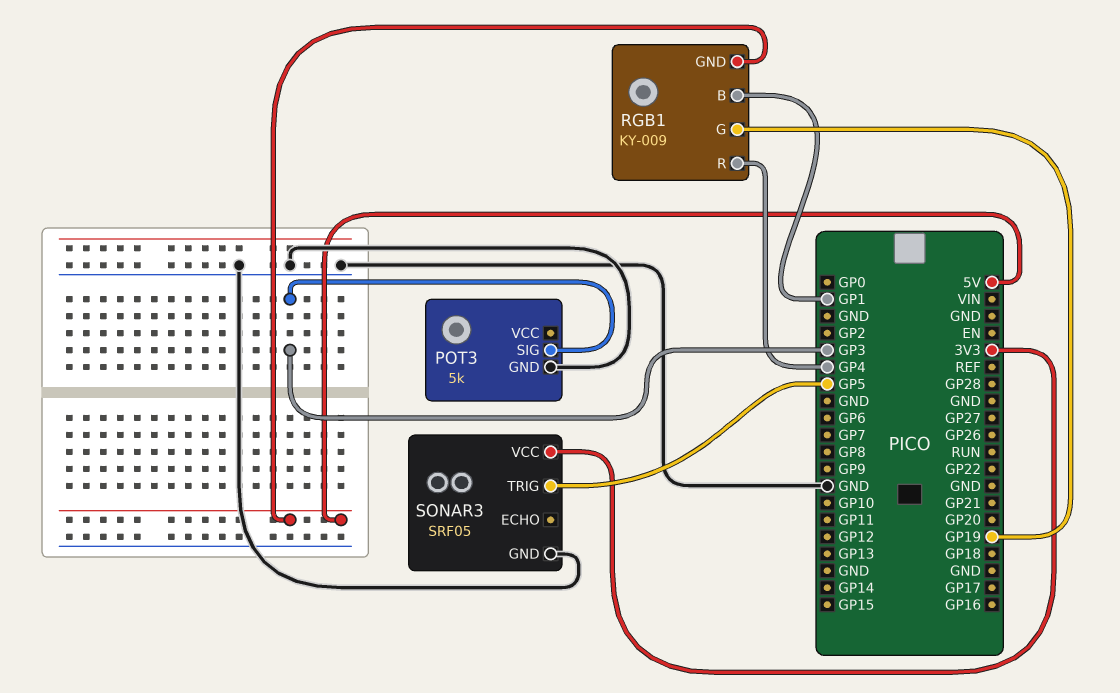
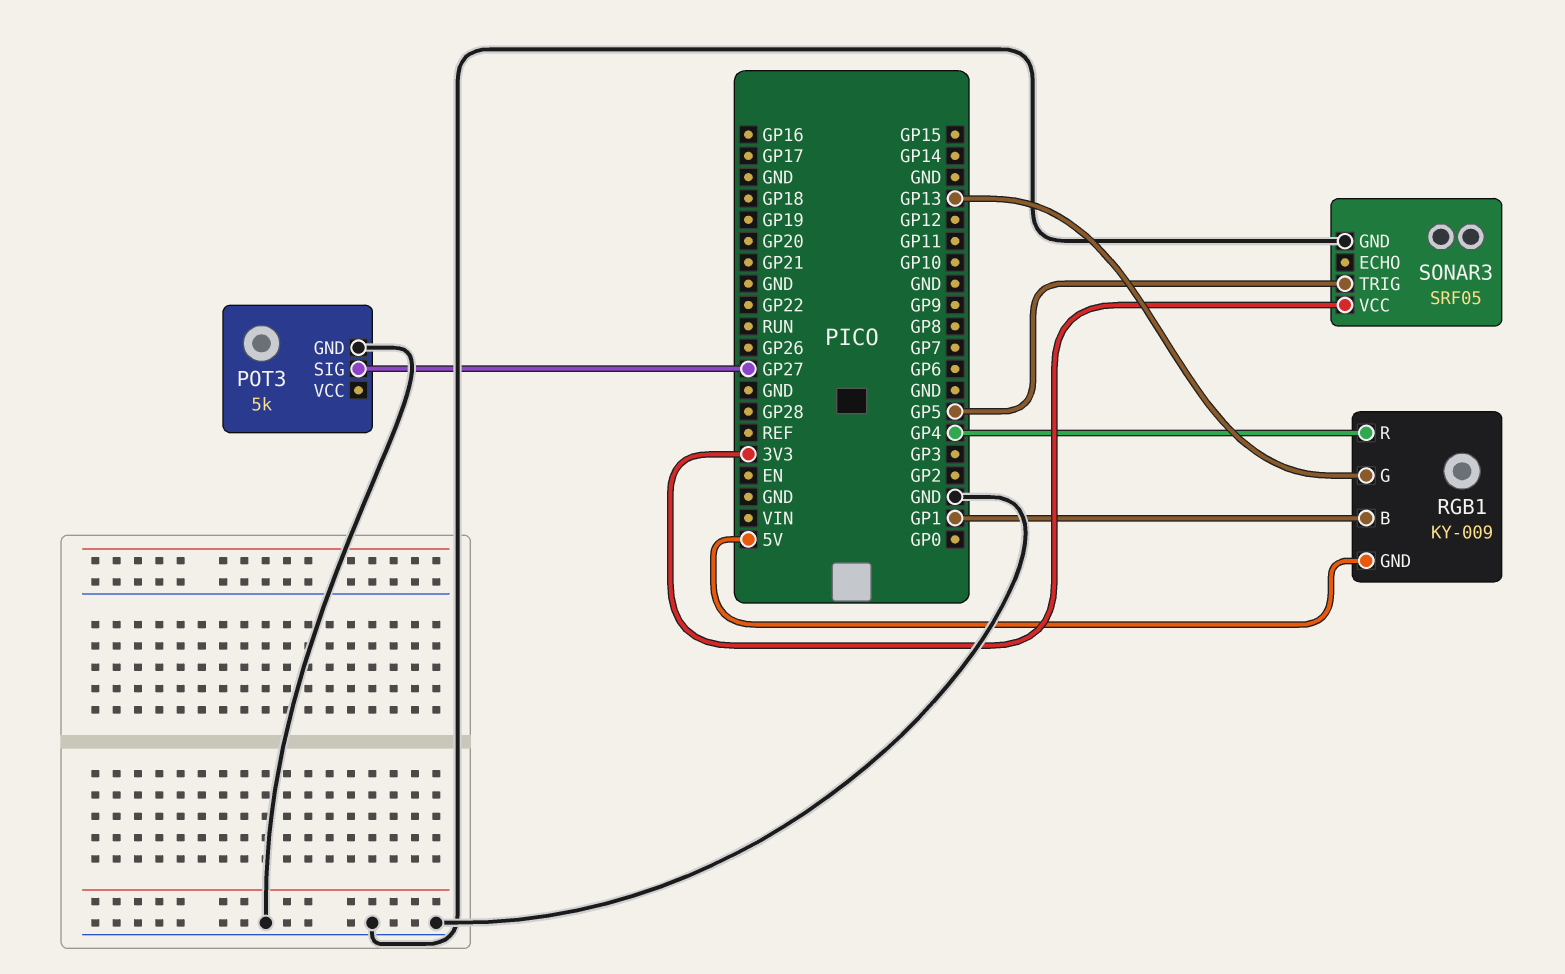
POT3 pin SIG: GP3 -> GP27
RGB1 pin G: GP19 -> GP13

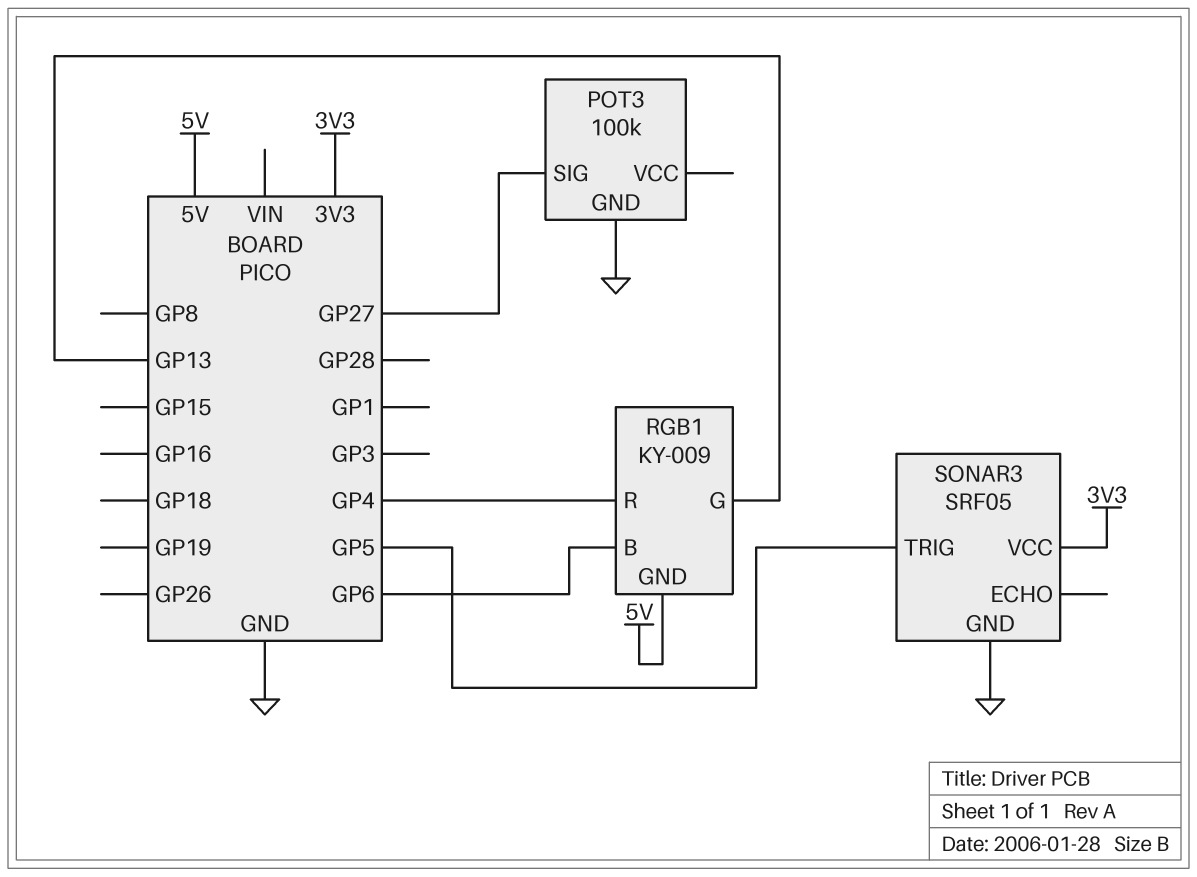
POT3: 5k -> 100k
RGB1 pin B: GP1 -> GP6

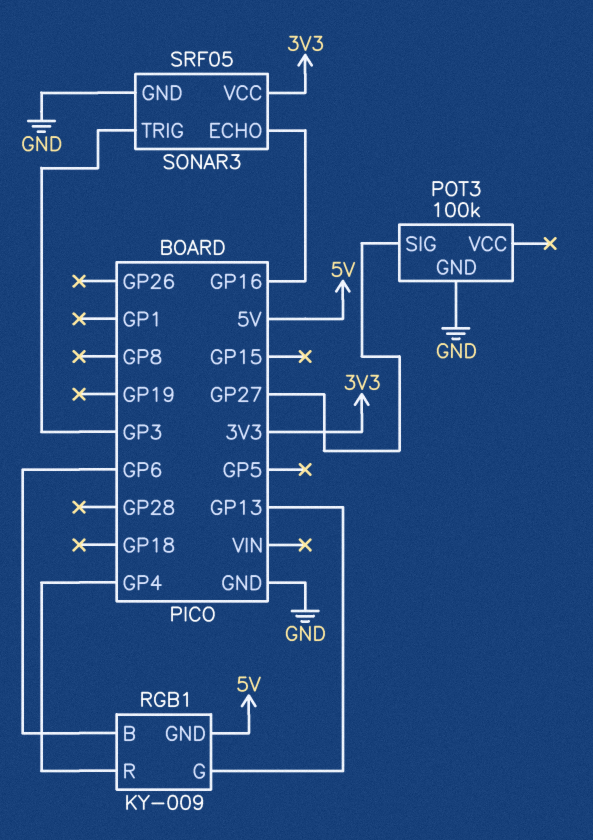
SONAR3 pin ECHO: none -> GP16
SONAR3 pin TRIG: GP5 -> GP3

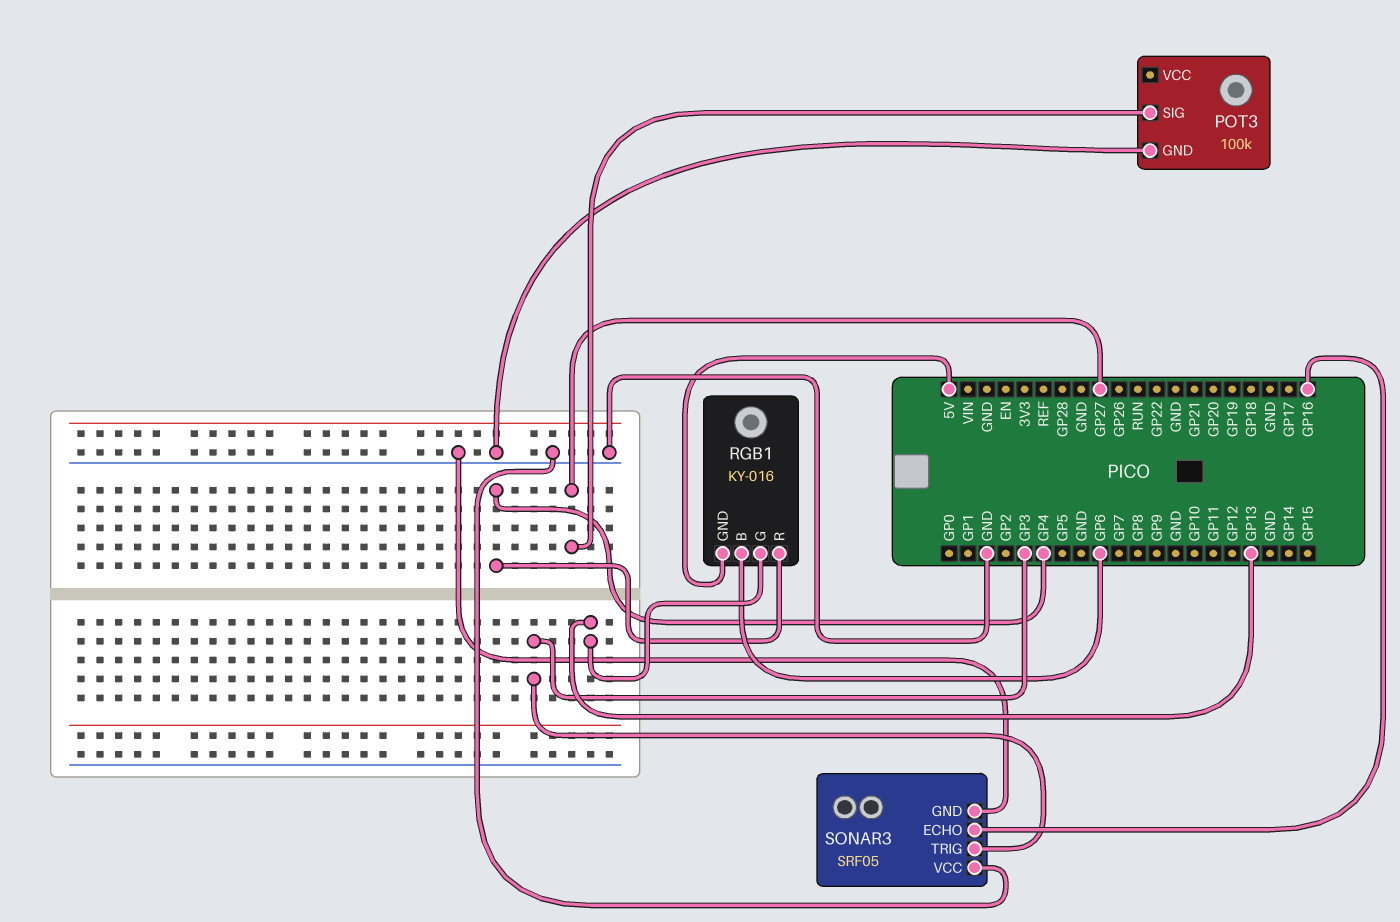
RGB1: KY-009 -> KY-016
SONAR3 pin VCC: 3V3 -> GND

